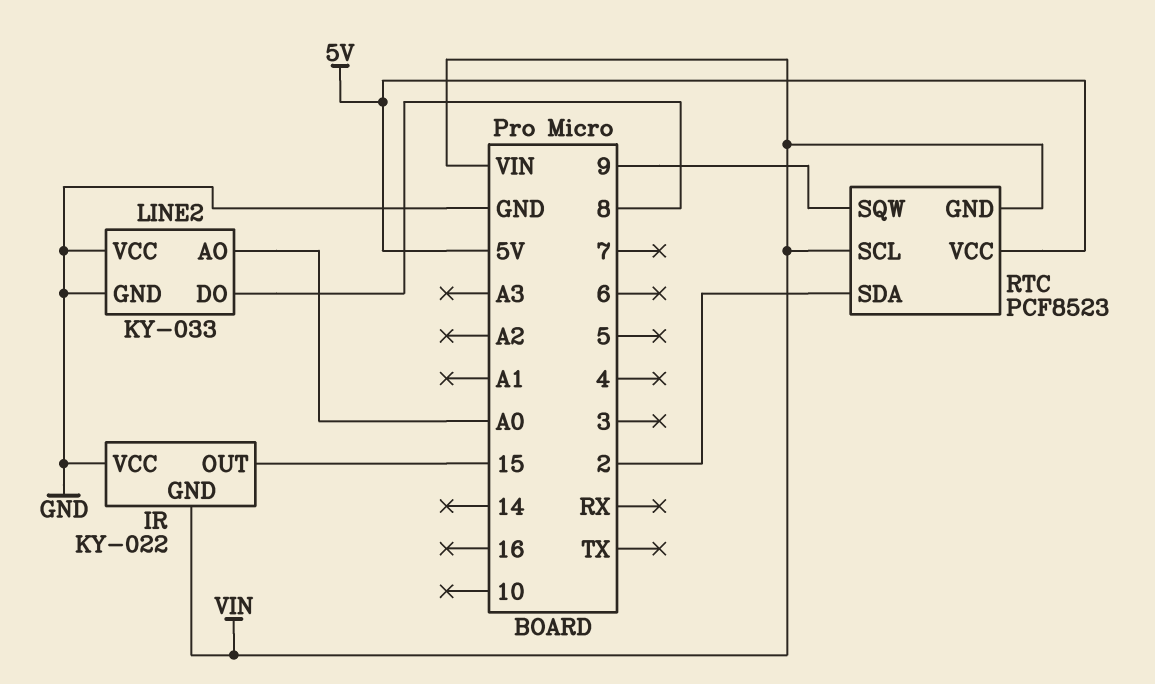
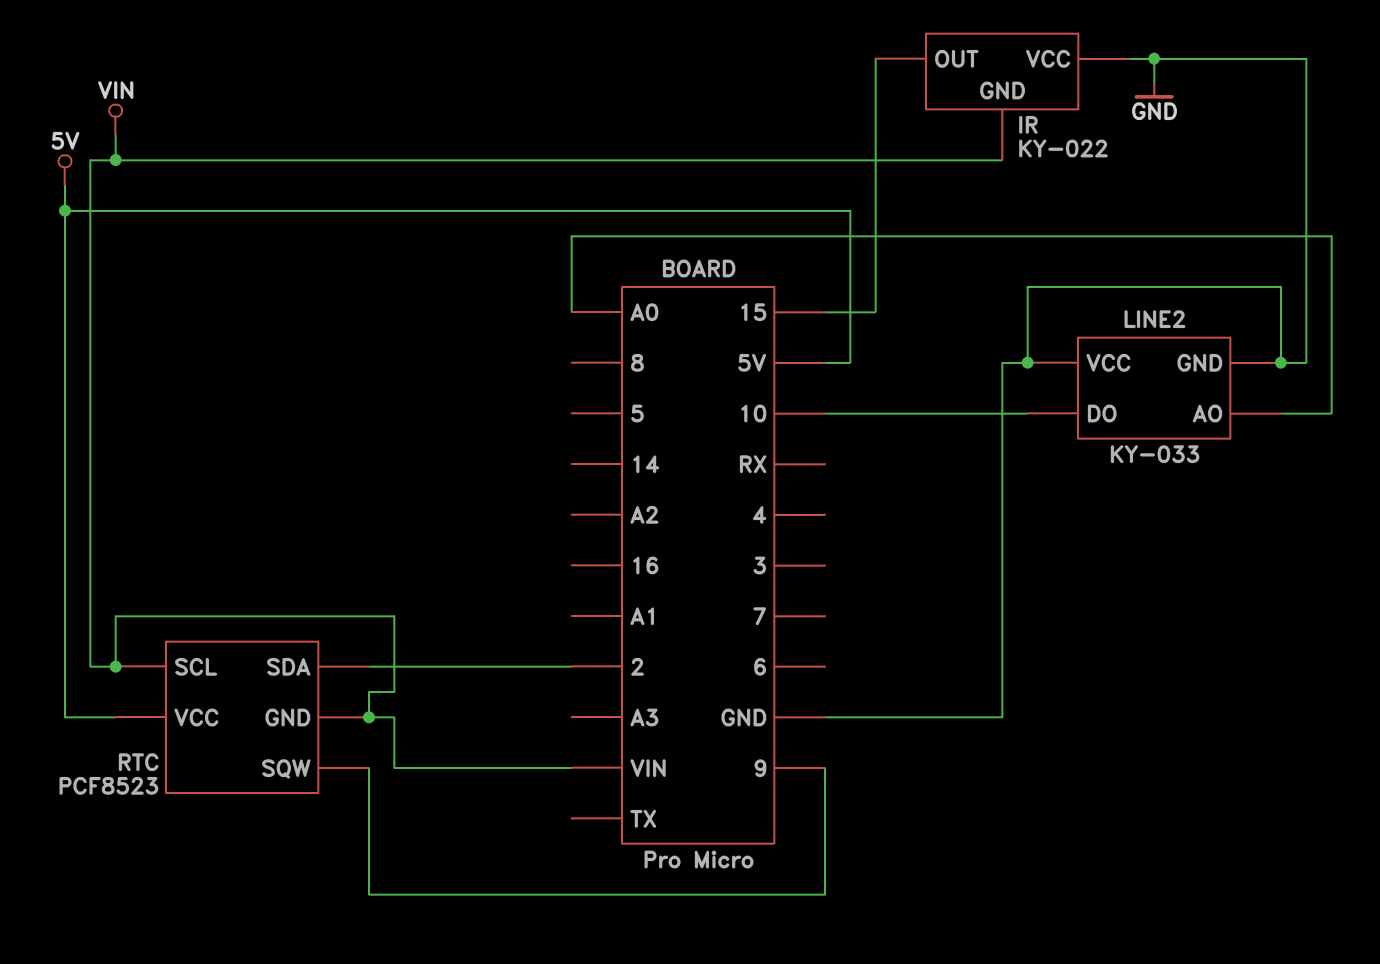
LINE2 pin DO: 8 -> 10

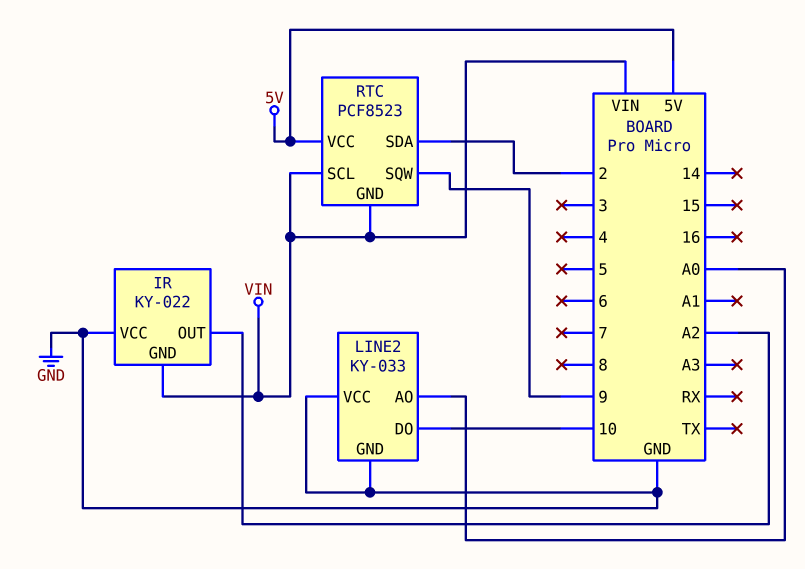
IR pin OUT: 15 -> A2

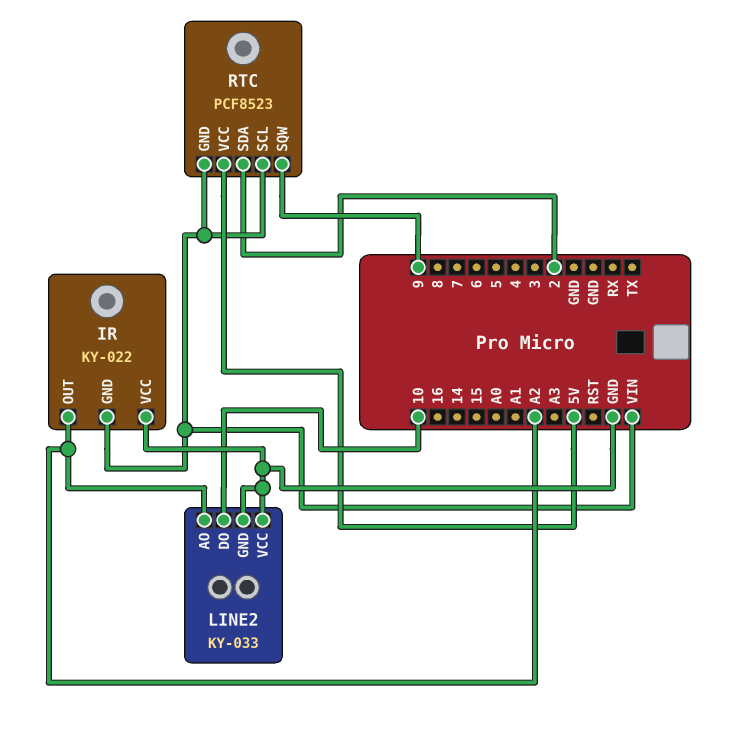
LINE2 pin AO: A0 -> A2

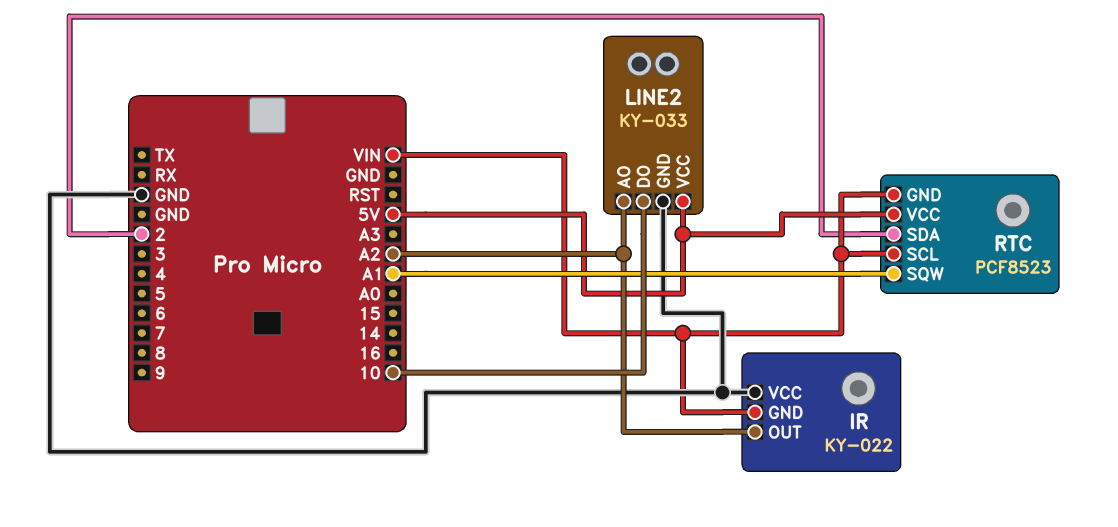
LINE2 pin VCC: GND -> 5V
RTC pin SQW: 9 -> A1

